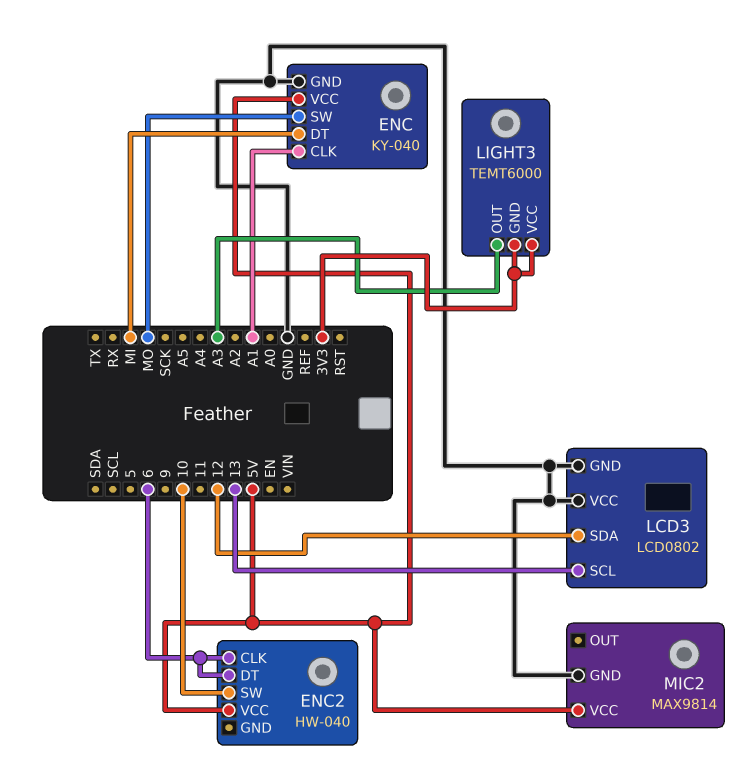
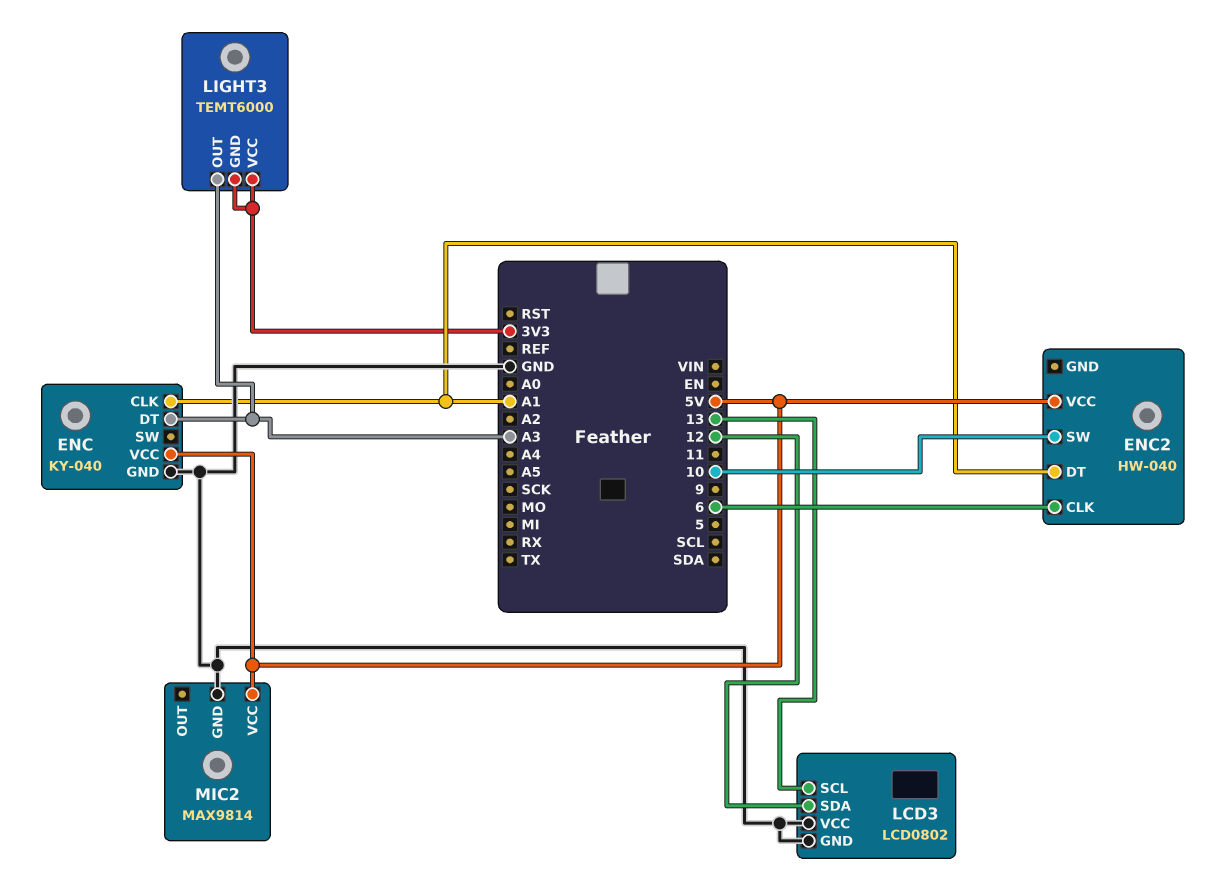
ENC pin DT: MI -> A3
ENC pin SW: MO -> none
ENC2 pin DT: 6 -> A1

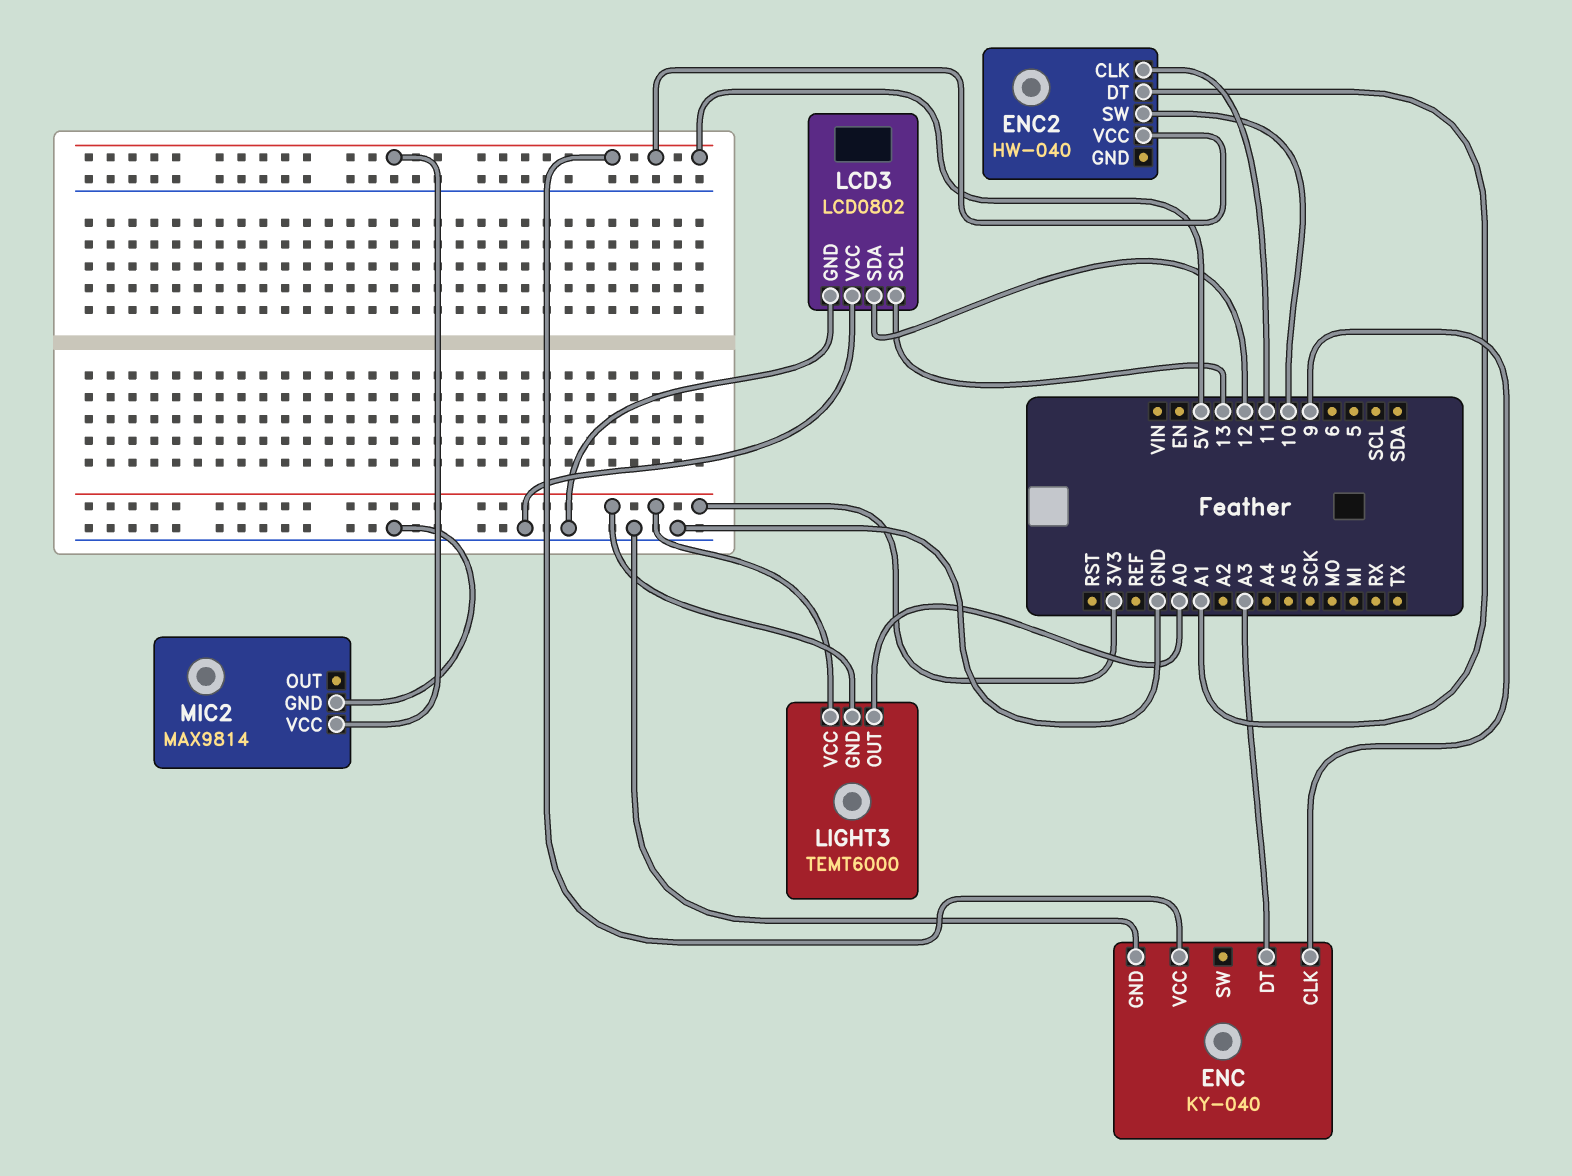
ENC pin CLK: A1 -> 9
ENC2 pin CLK: 6 -> 11
LIGHT3 pin OUT: A3 -> A0

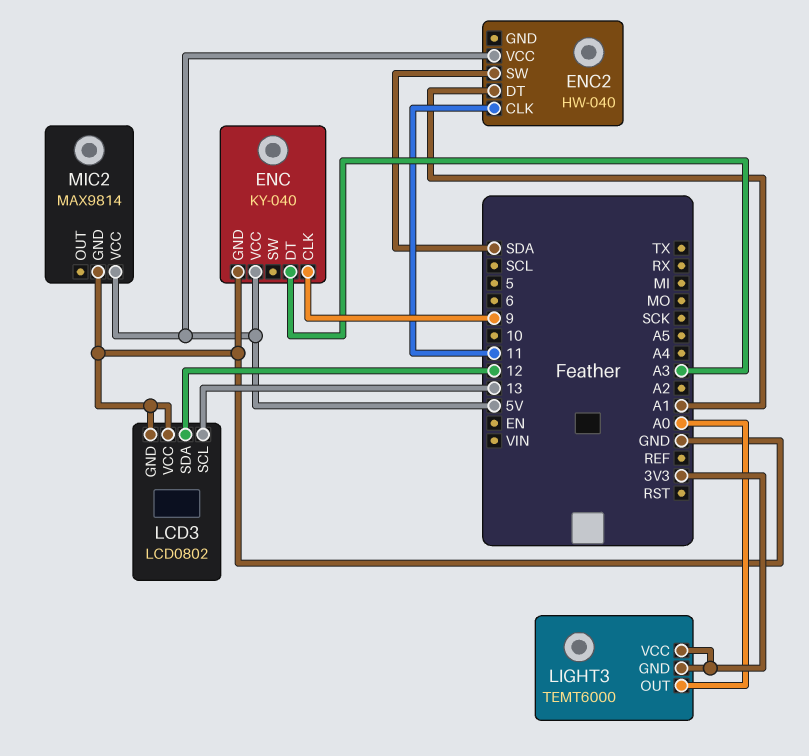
ENC2 pin SW: 10 -> SDA

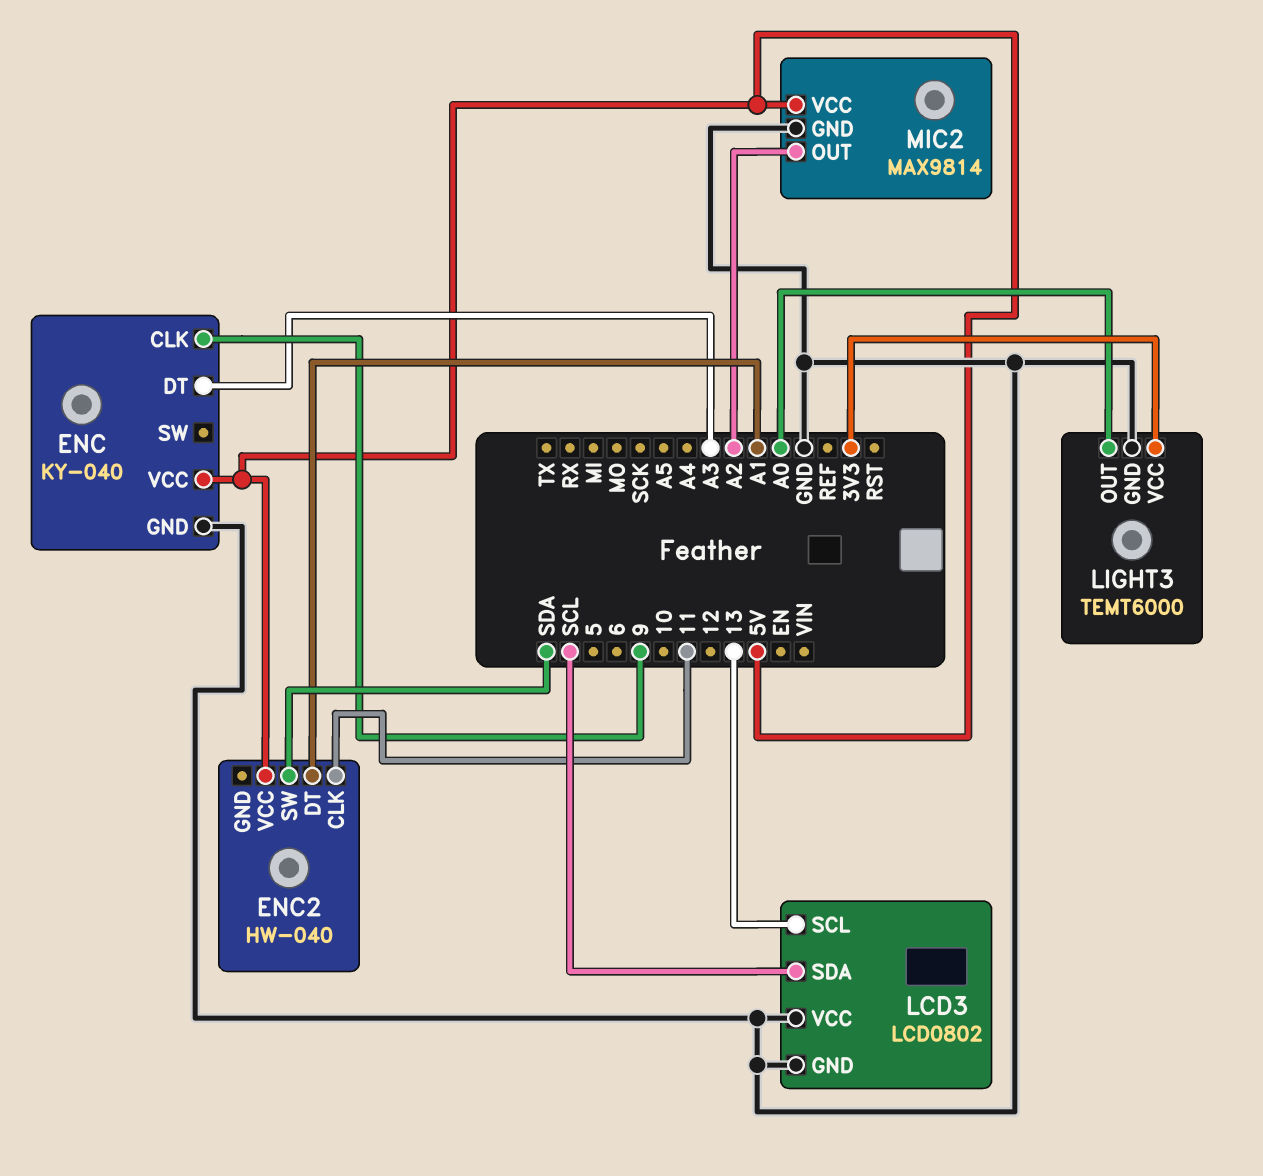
LCD3 pin SDA: 12 -> SCL
LIGHT3 pin GND: 3V3 -> GND
MIC2 pin OUT: none -> A2

